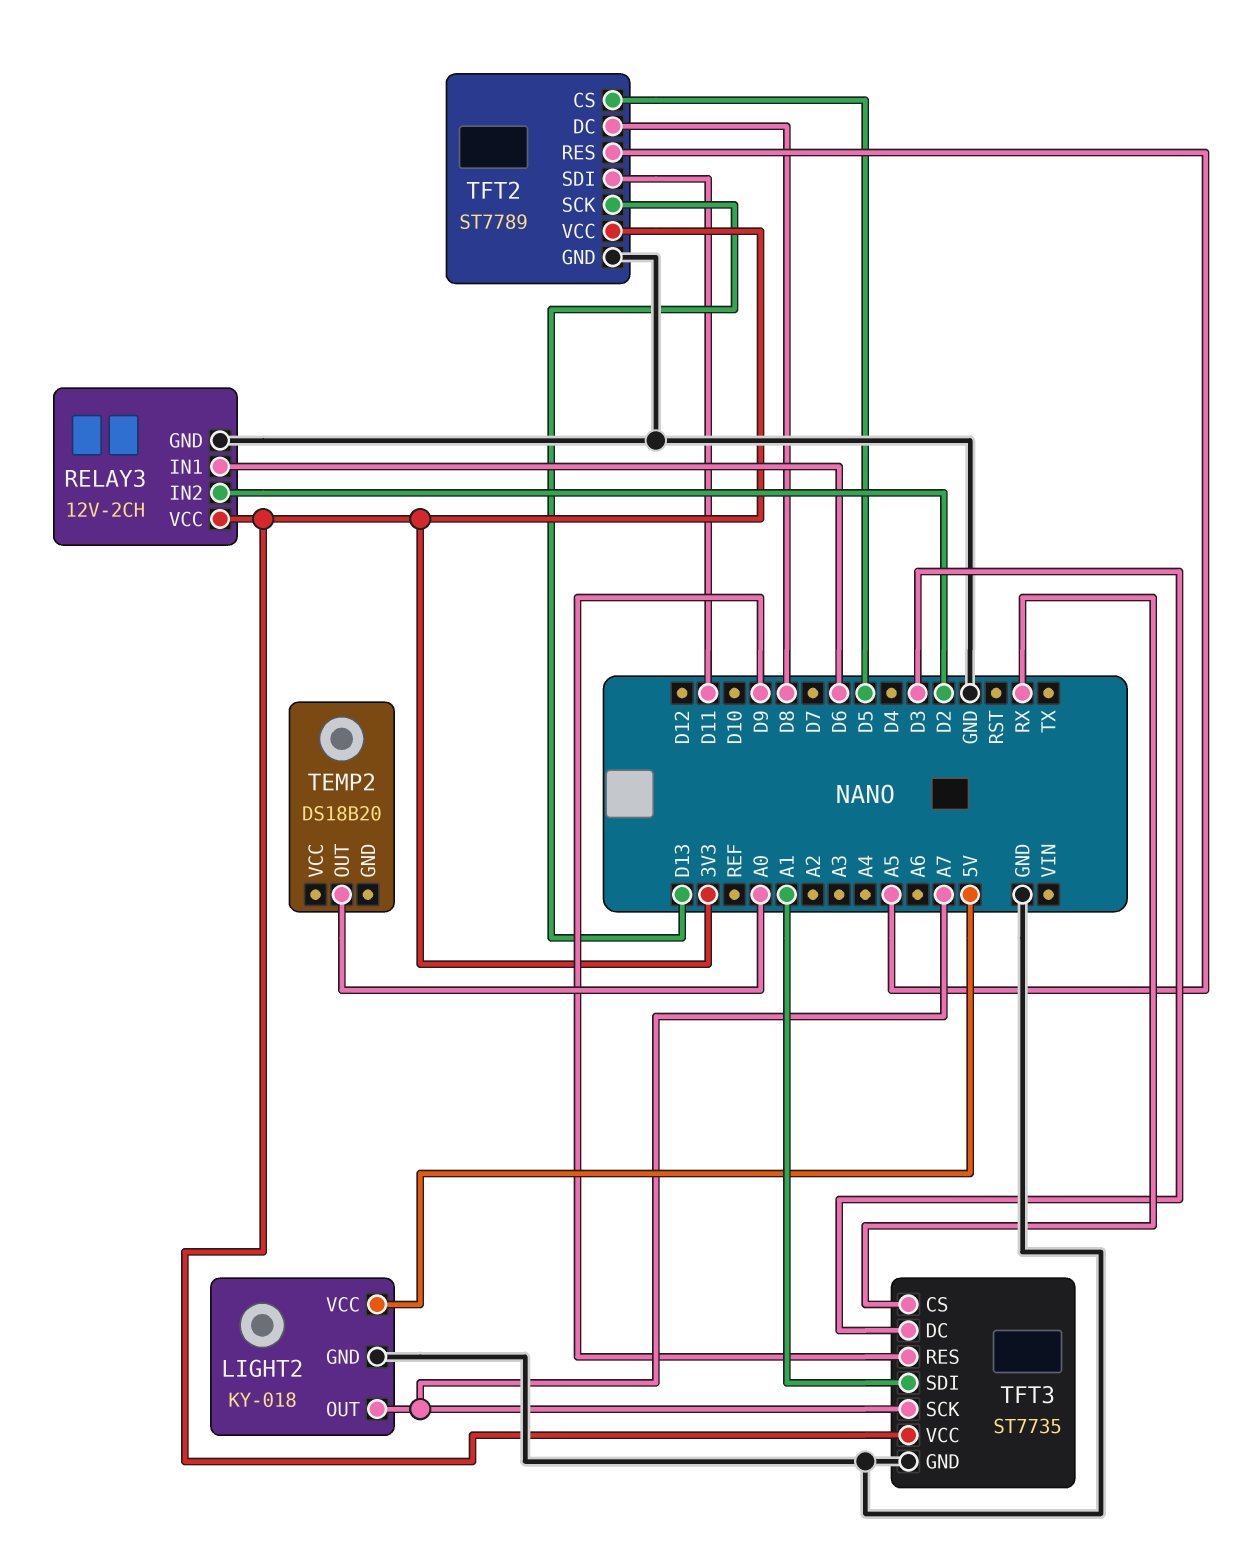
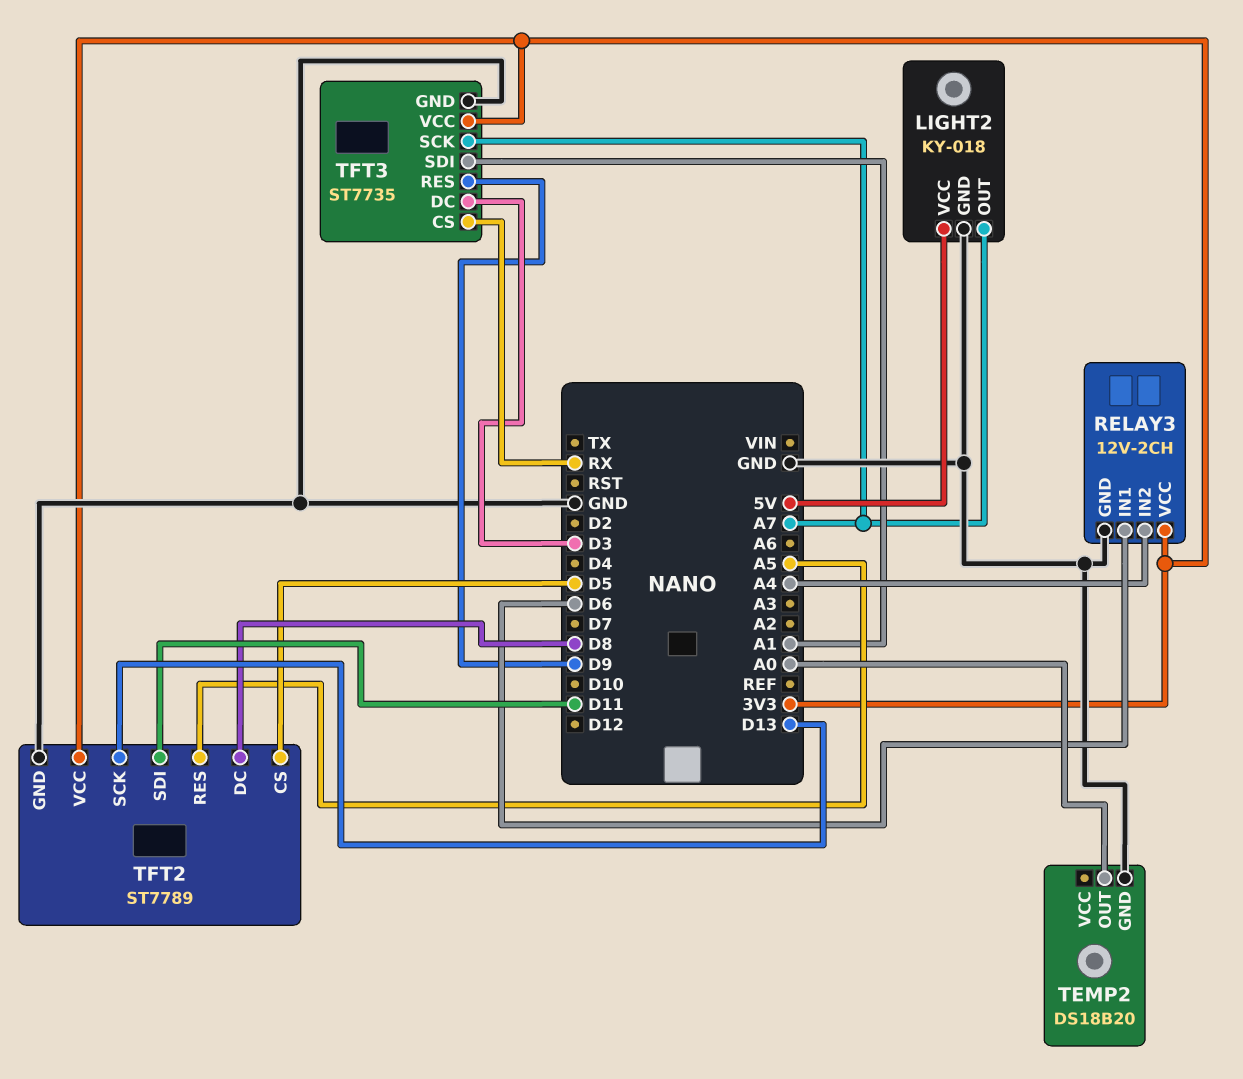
RELAY3 pin IN2: D2 -> A4
TEMP2 pin GND: none -> GND

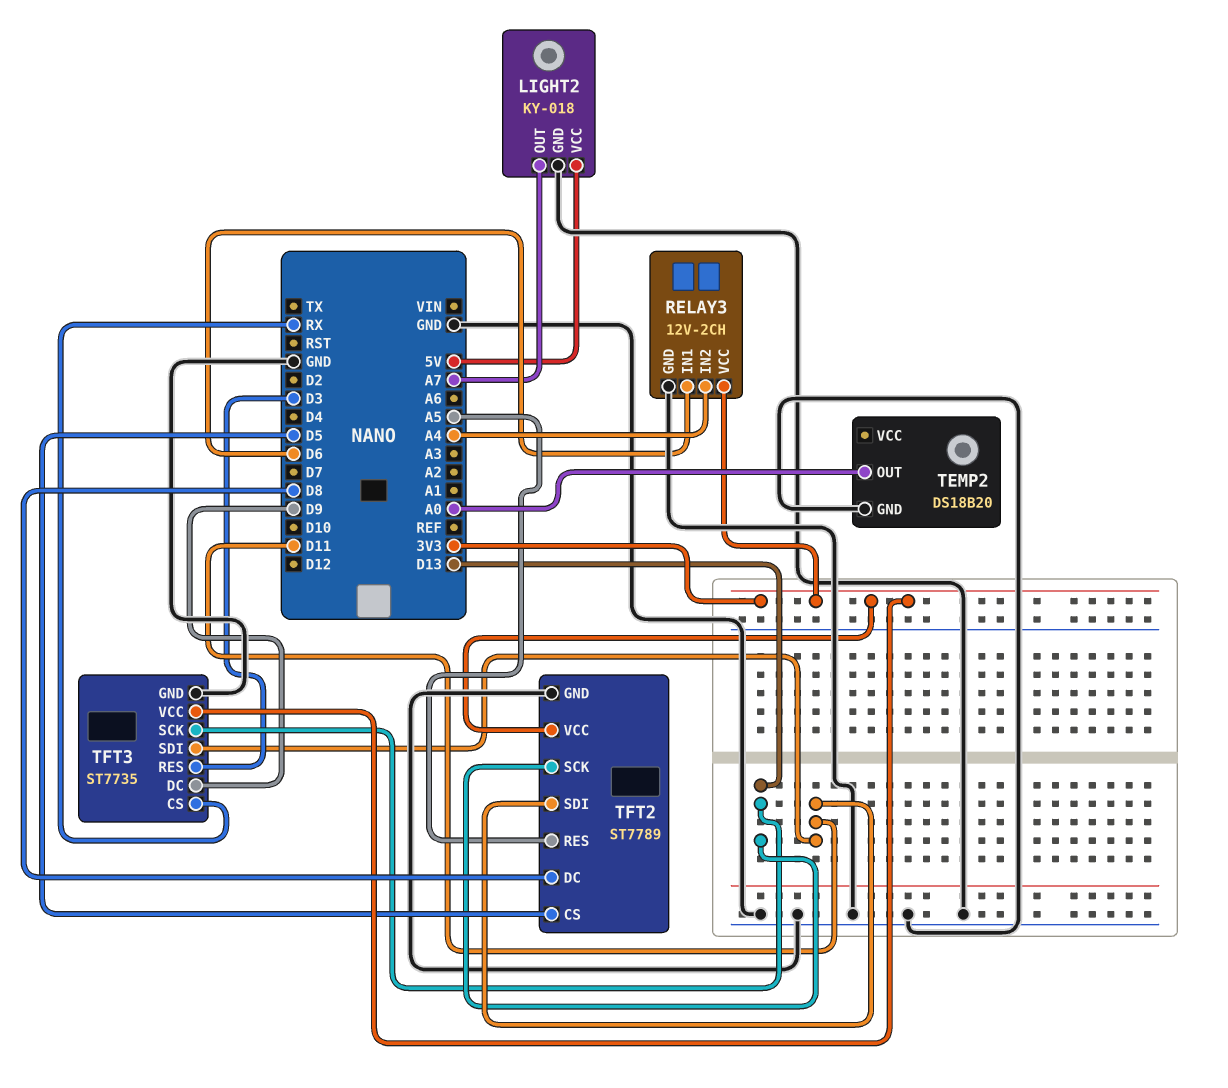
TFT3 pin DC: D3 -> D9
TFT3 pin RES: D9 -> D3
TFT3 pin SCK: A7 -> D13
TFT3 pin SDI: A1 -> D11

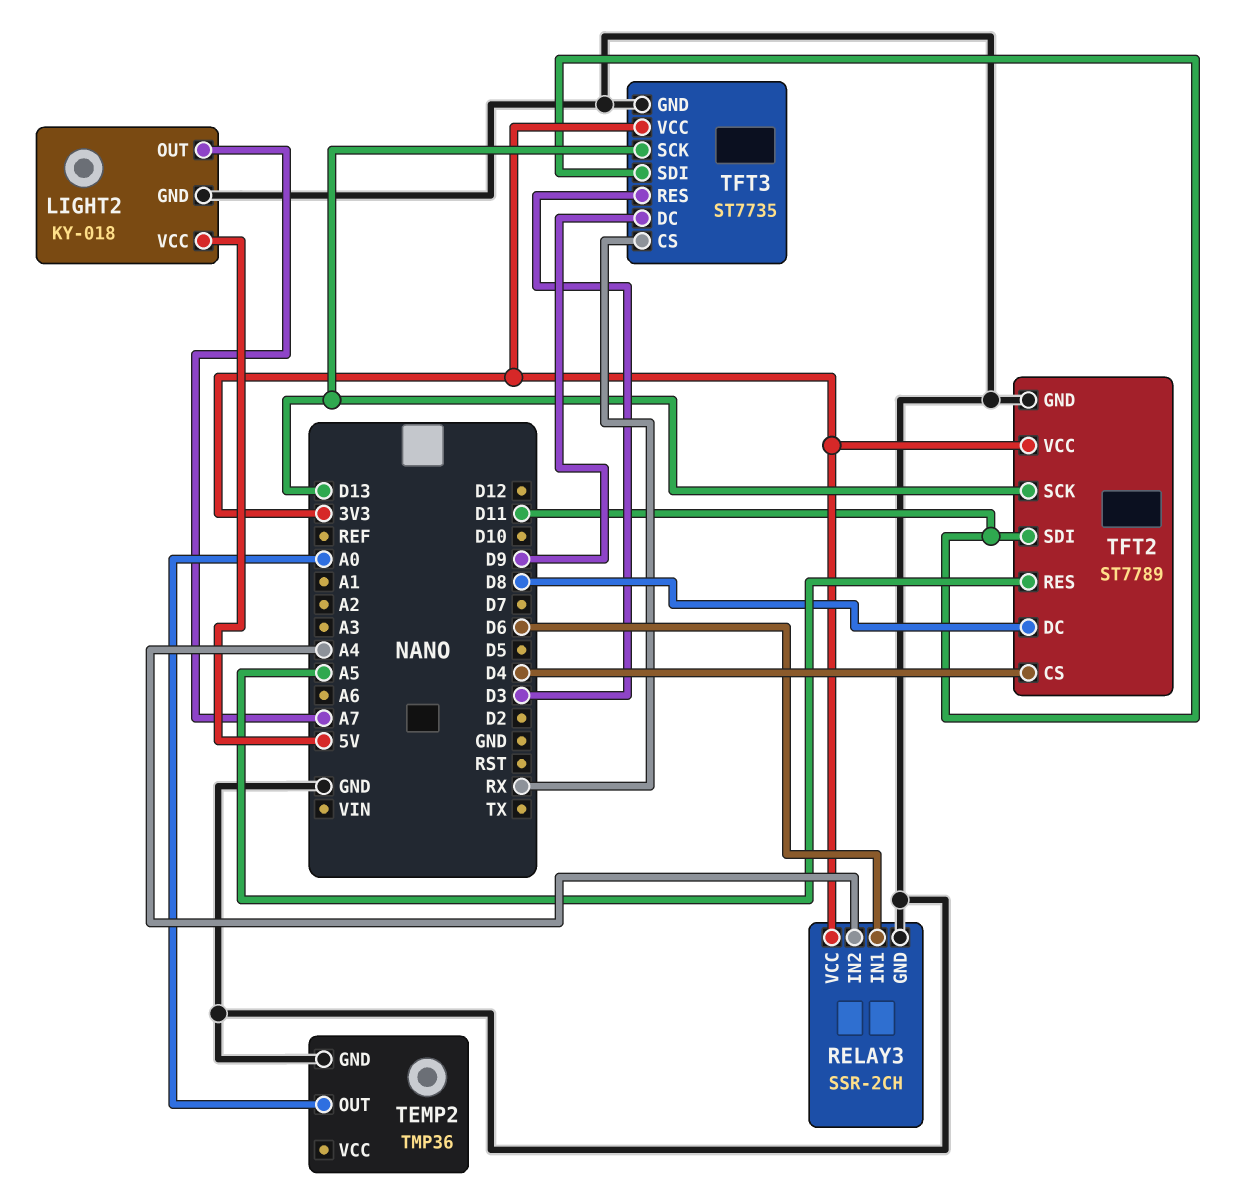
RELAY3: 12V-2CH -> SSR-2CH
TEMP2: DS18B20 -> TMP36
TFT2 pin CS: D5 -> D4

